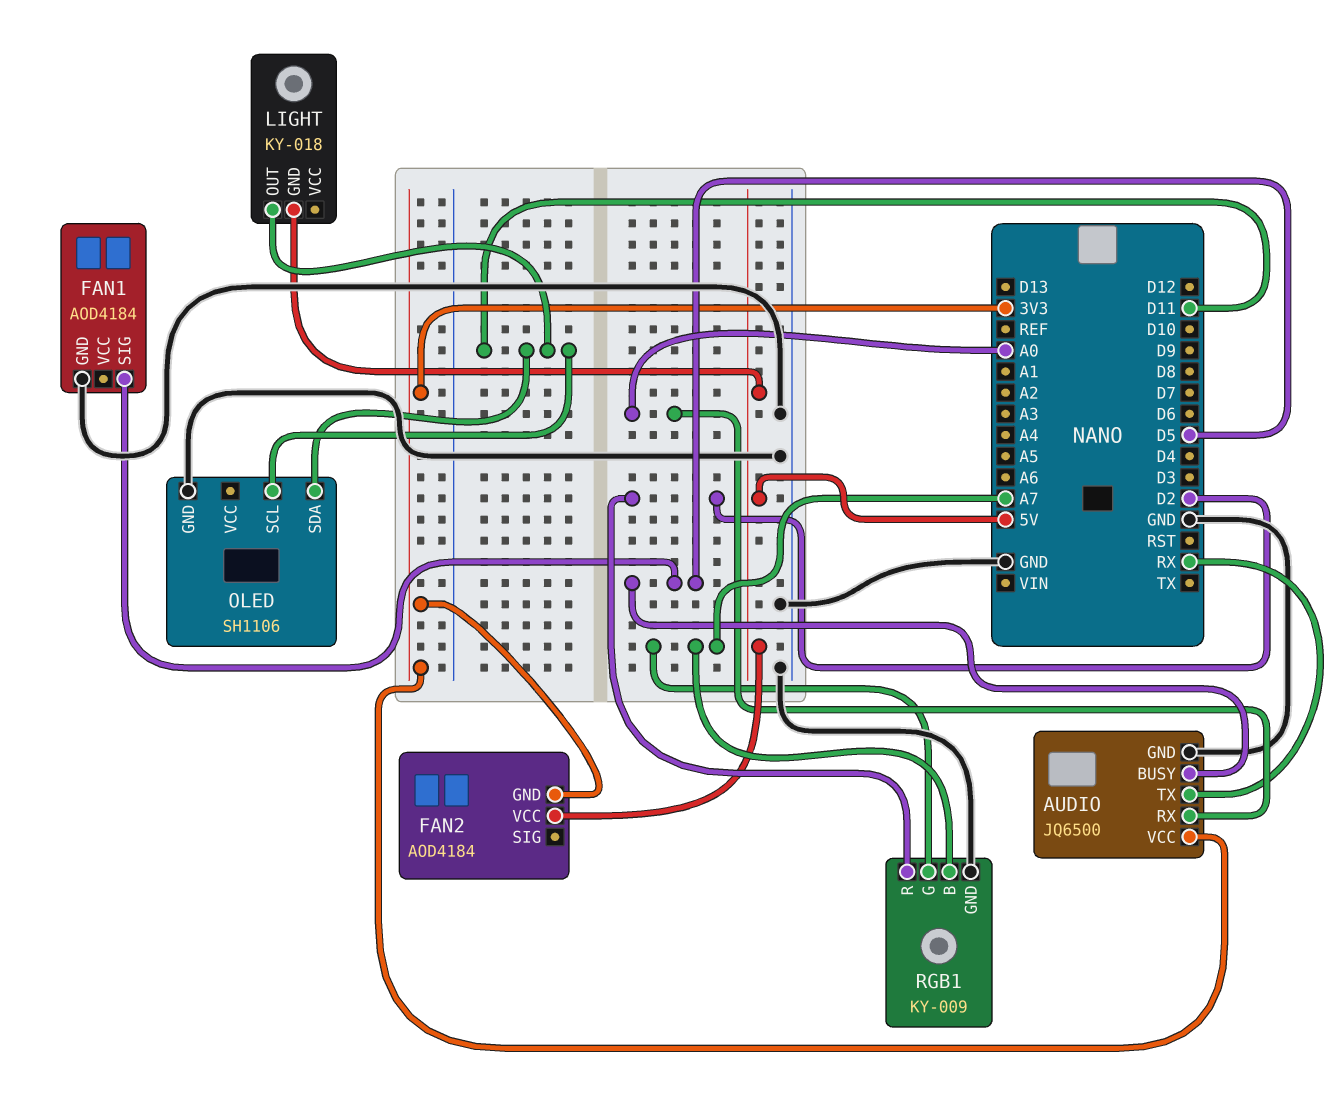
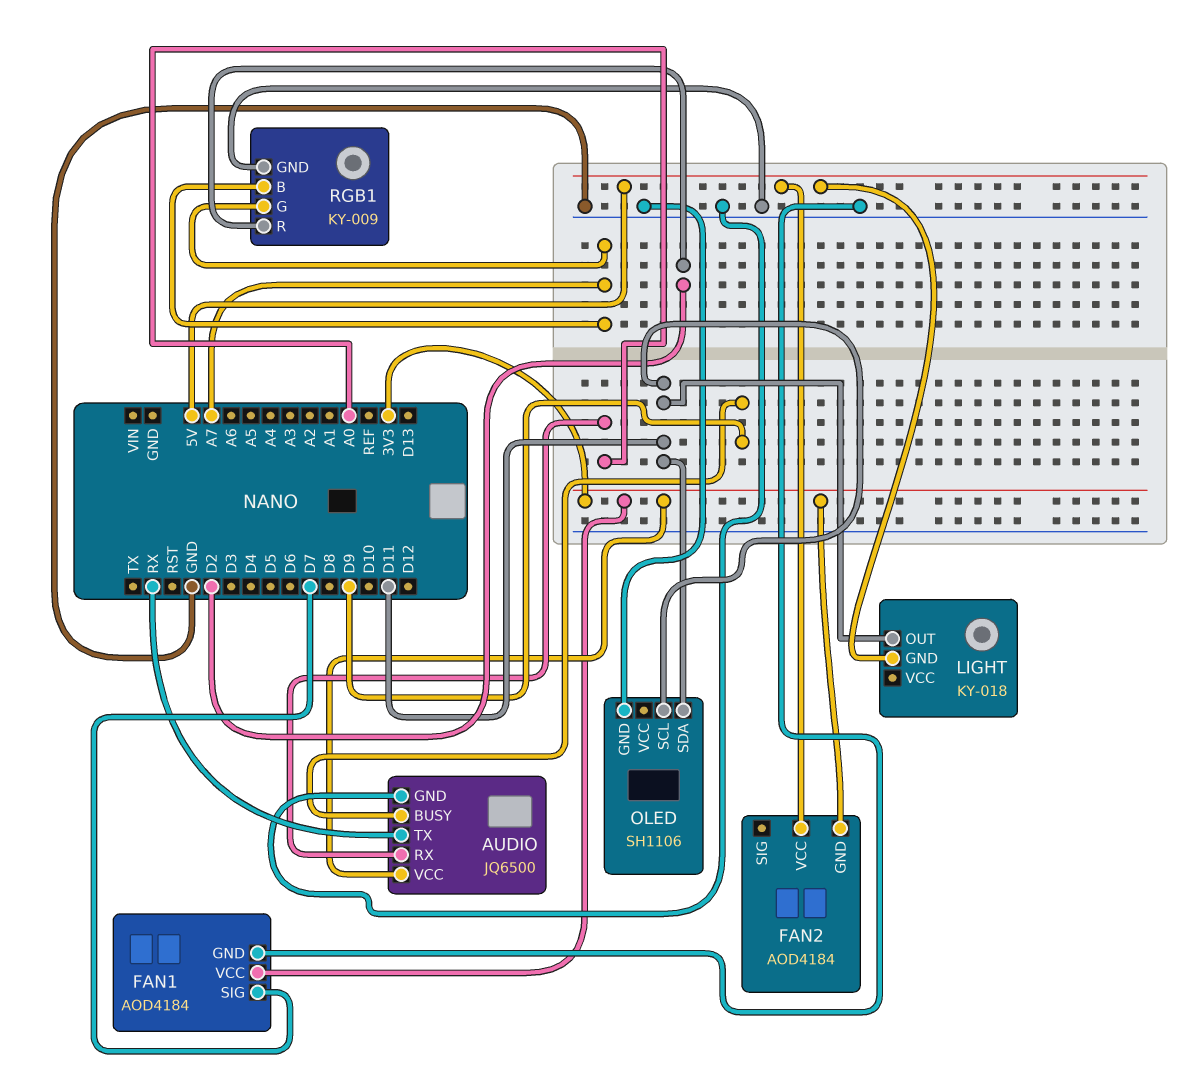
AUDIO pin BUSY: D5 -> D9
FAN1 pin SIG: D5 -> D7
FAN1 pin VCC: none -> 3V3

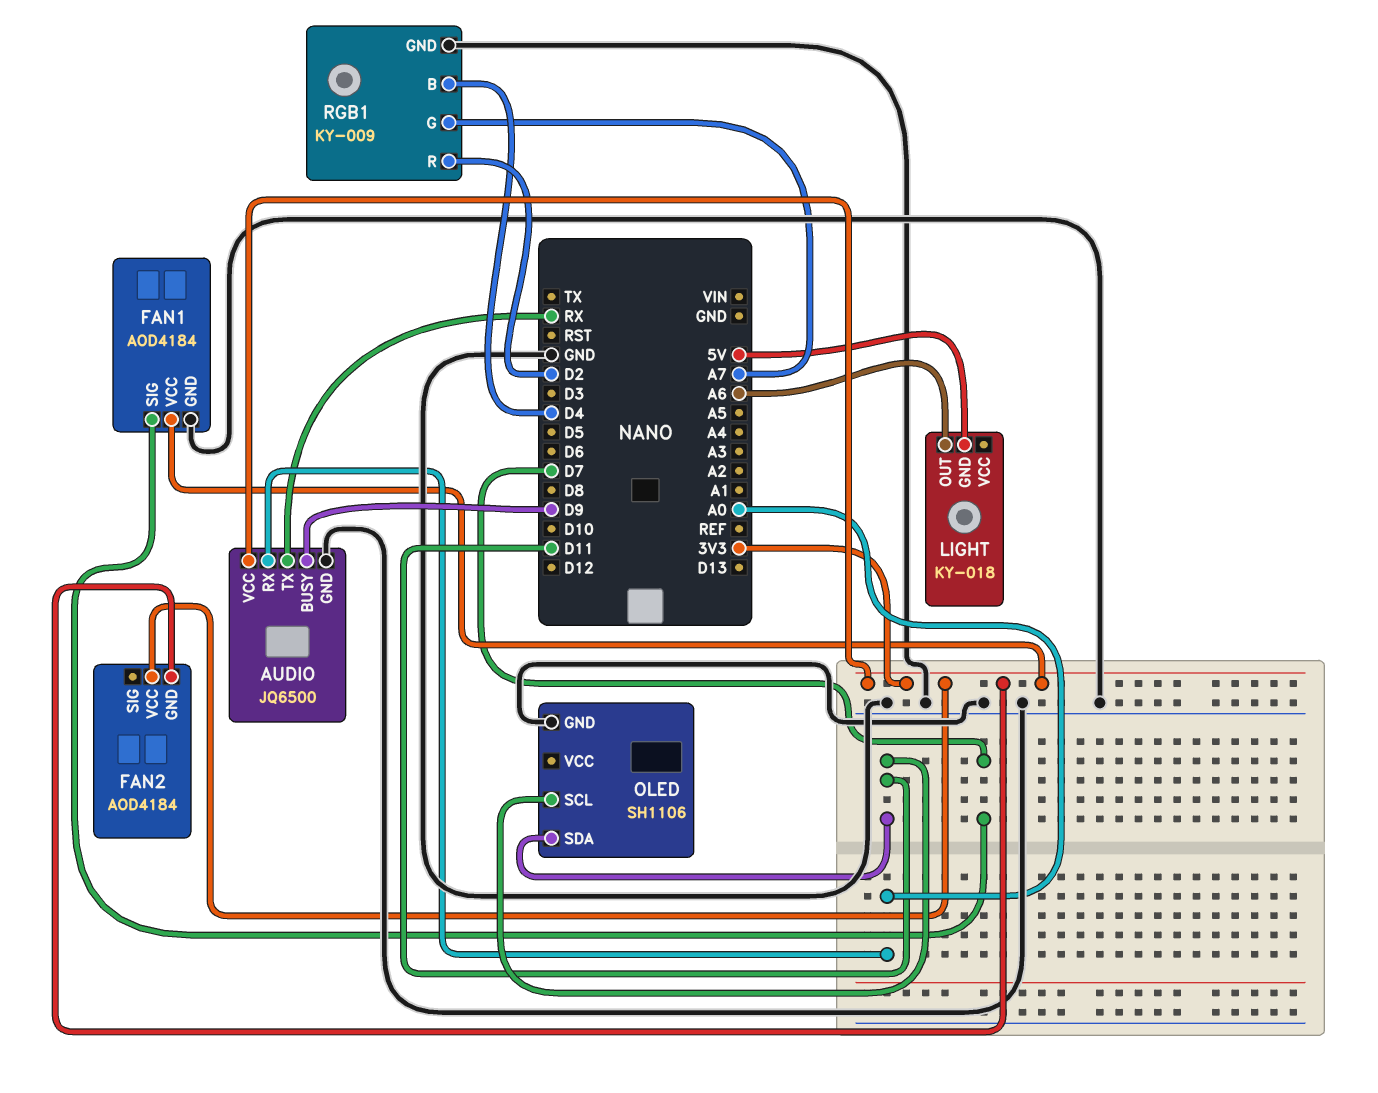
FAN2 pin VCC: 5V -> 3V3
LIGHT pin OUT: D11 -> A6
RGB1 pin B: A7 -> D4

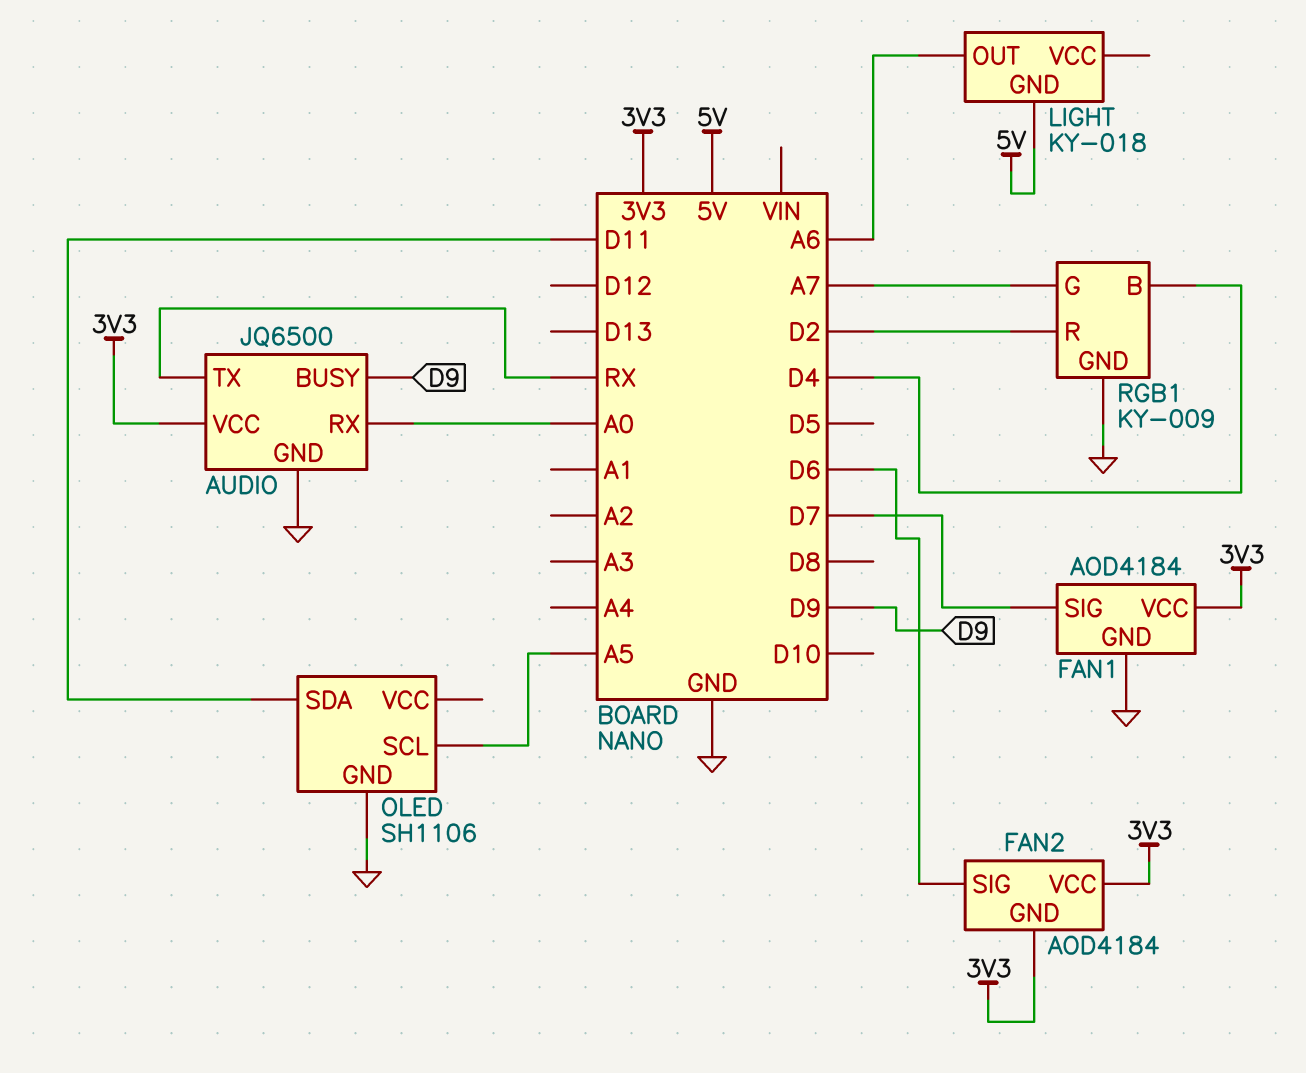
FAN2 pin SIG: none -> D6
OLED pin SCL: D11 -> A5

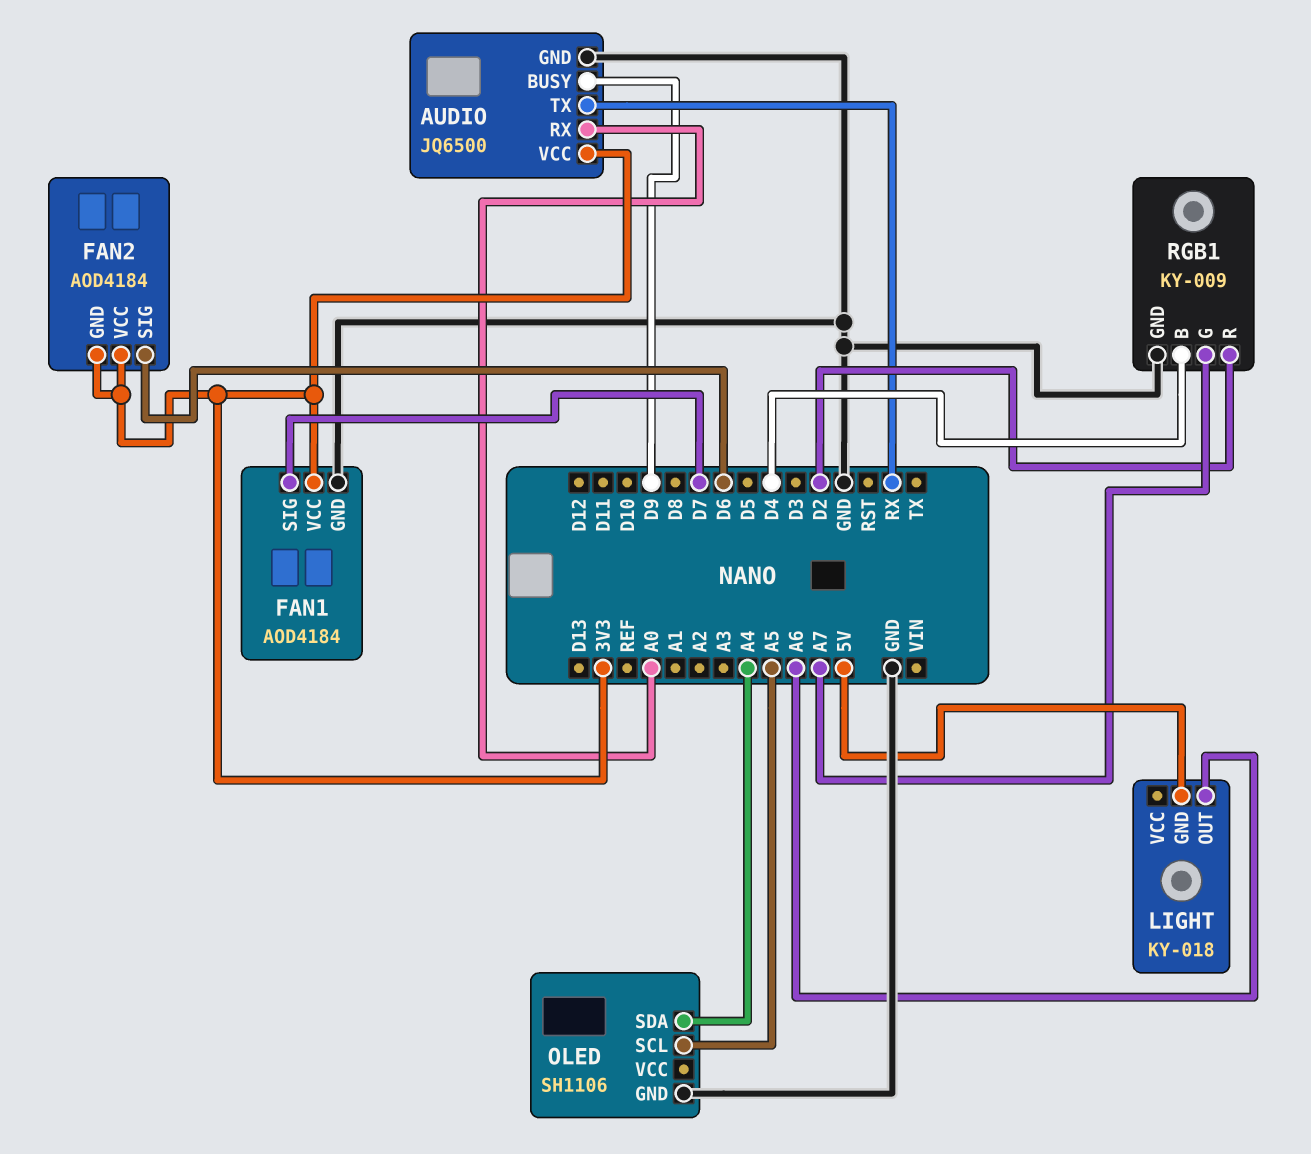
OLED pin SDA: D11 -> A4

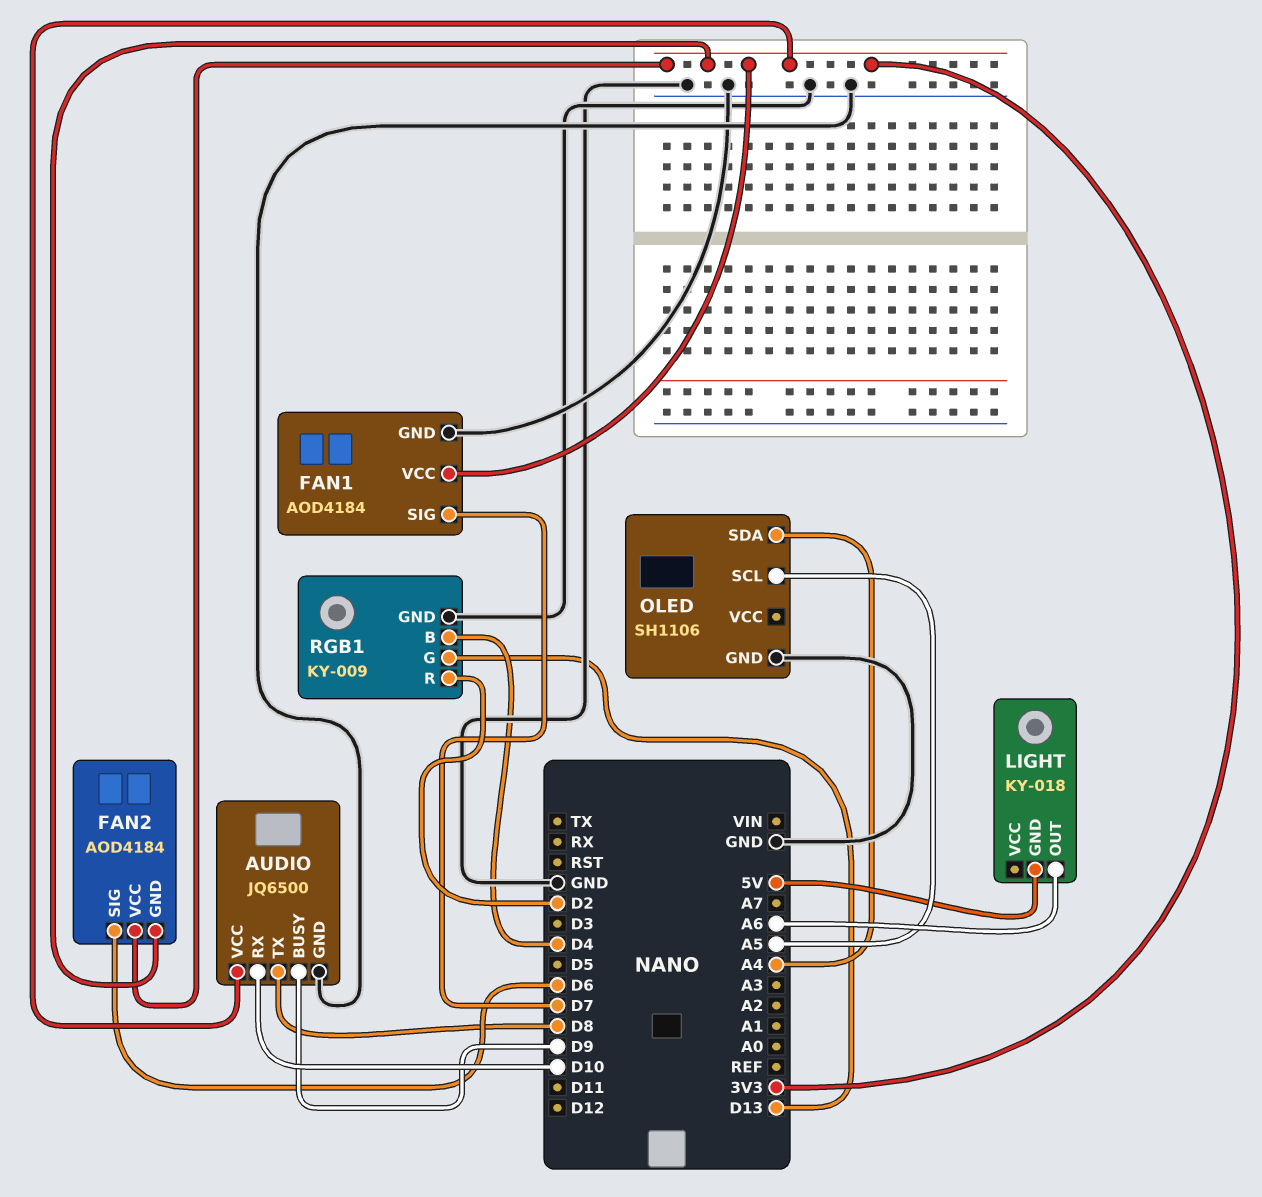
AUDIO pin RX: A0 -> D10
AUDIO pin TX: RX -> D8
RGB1 pin G: A7 -> D13

